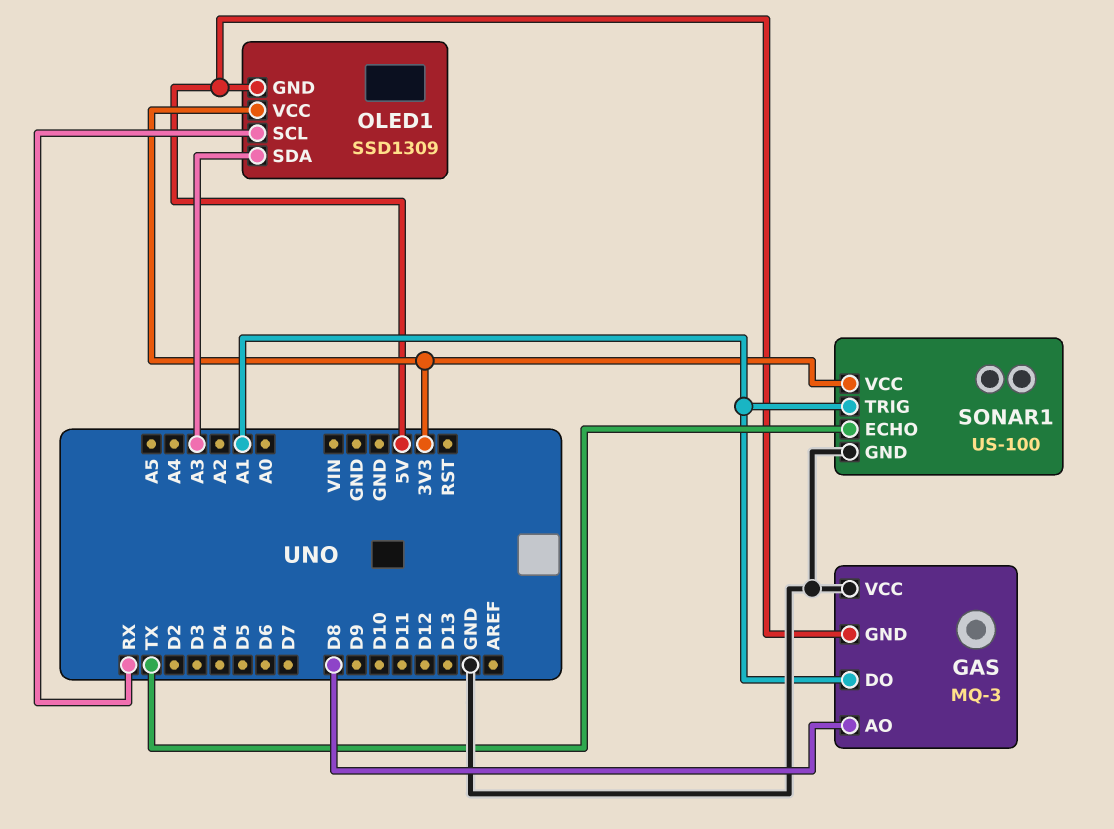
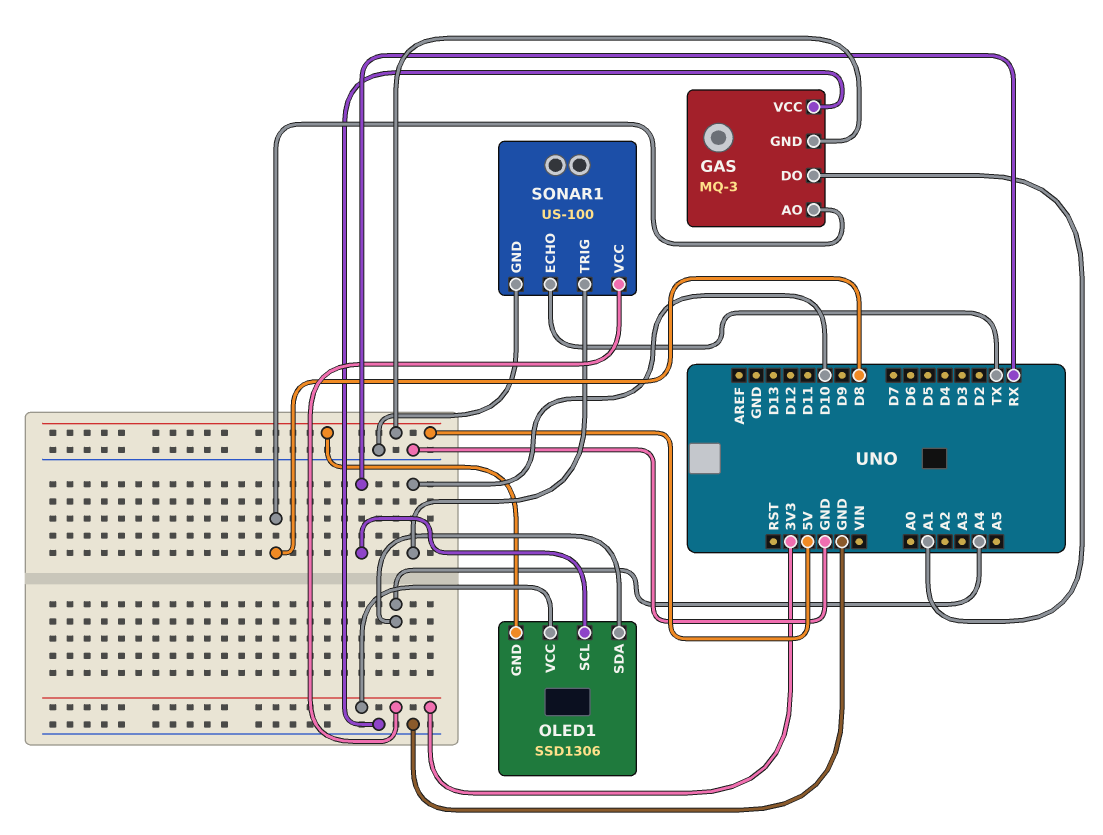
OLED1: SSD1309 -> SSD1306
OLED1 pin SDA: A3 -> A4
SONAR1 pin TRIG: A1 -> D10

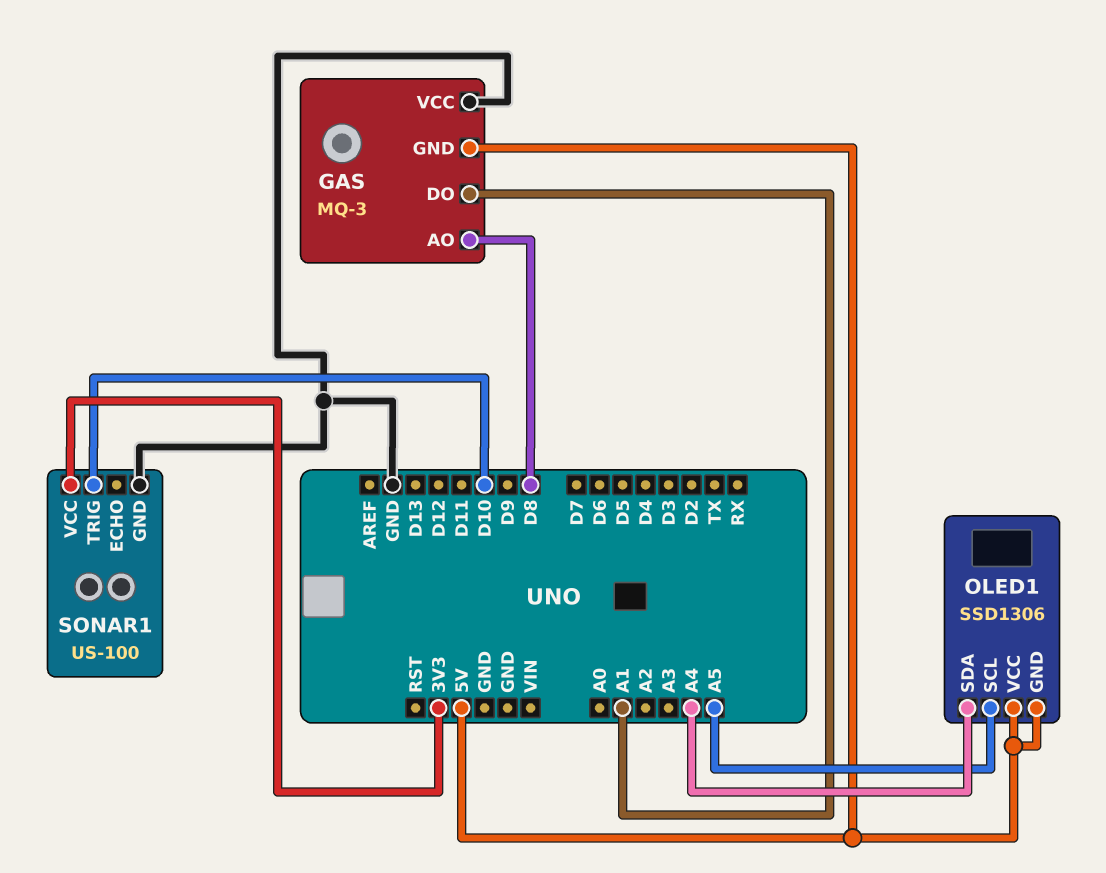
OLED1 pin SCL: RX -> A5
OLED1 pin VCC: 3V3 -> 5V
SONAR1 pin ECHO: TX -> none

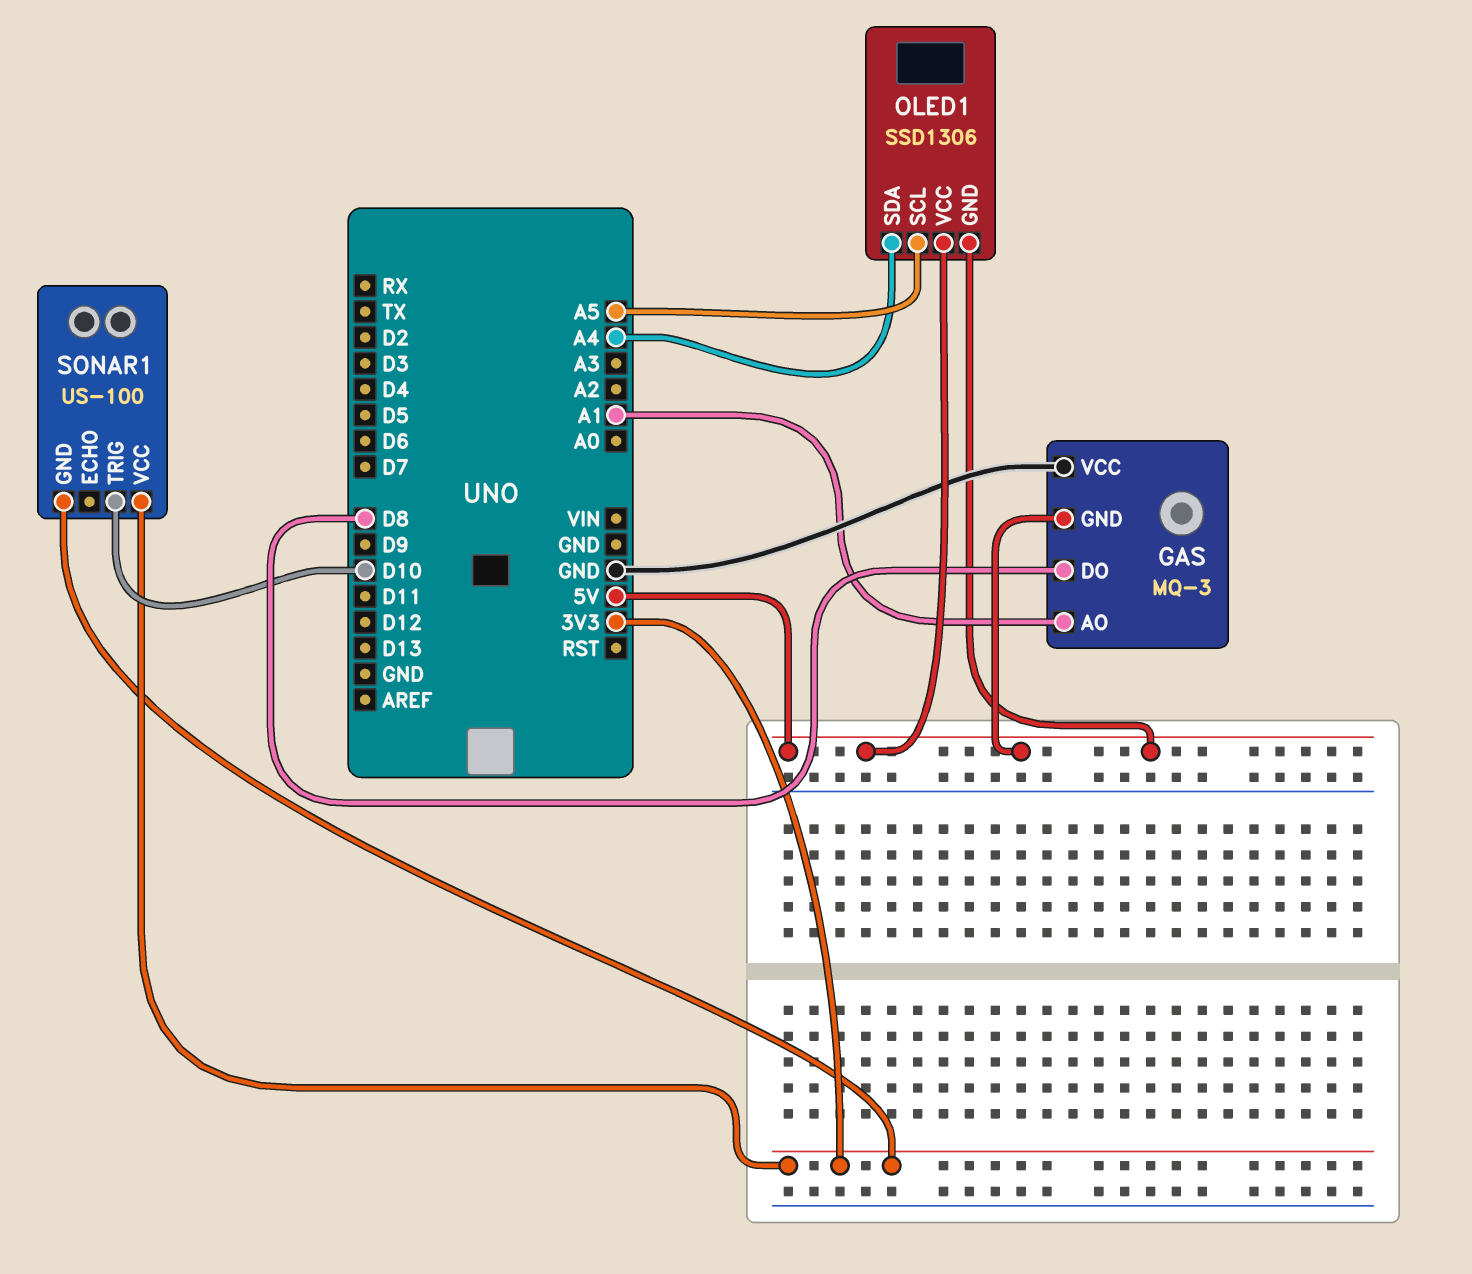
GAS pin AO: D8 -> A1
GAS pin DO: A1 -> D8
SONAR1 pin GND: GND -> 3V3

